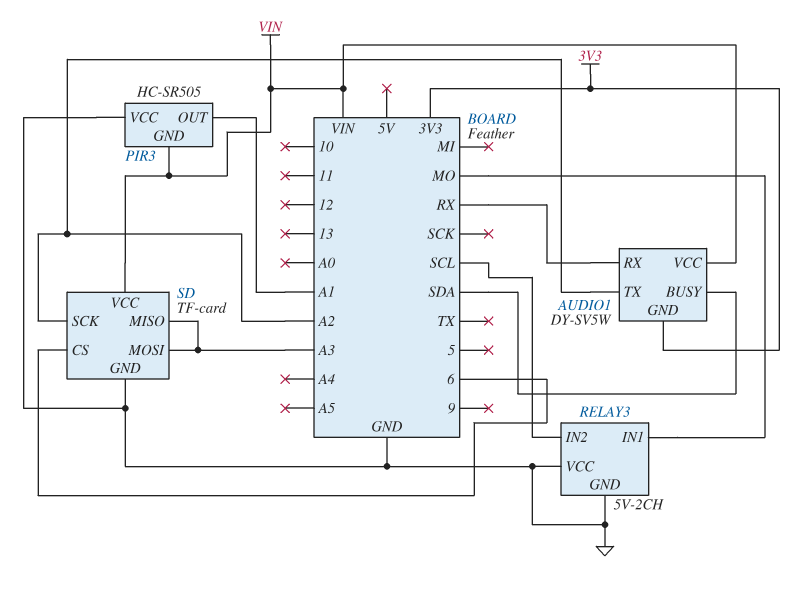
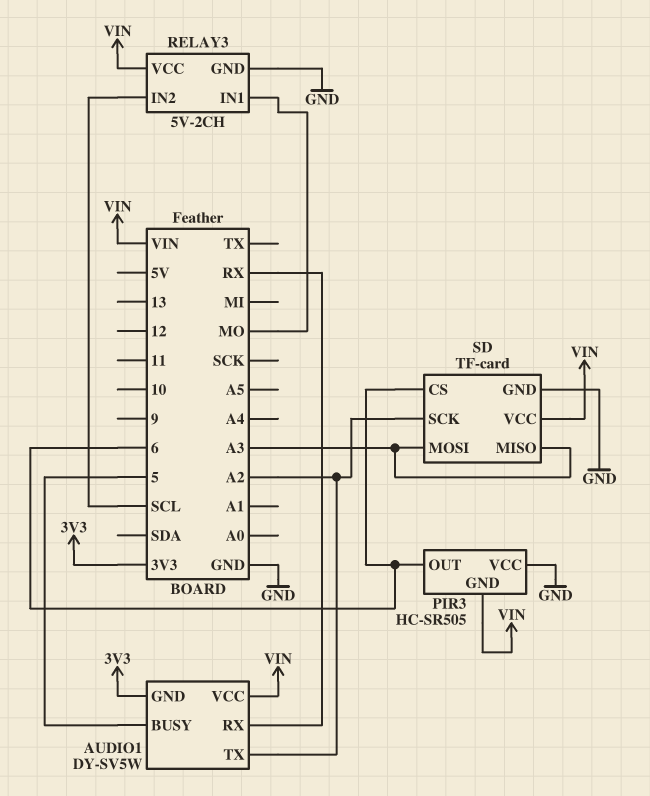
AUDIO1 pin BUSY: SDA -> 5
PIR3 pin OUT: A1 -> 6
RELAY3 pin VCC: GND -> VIN

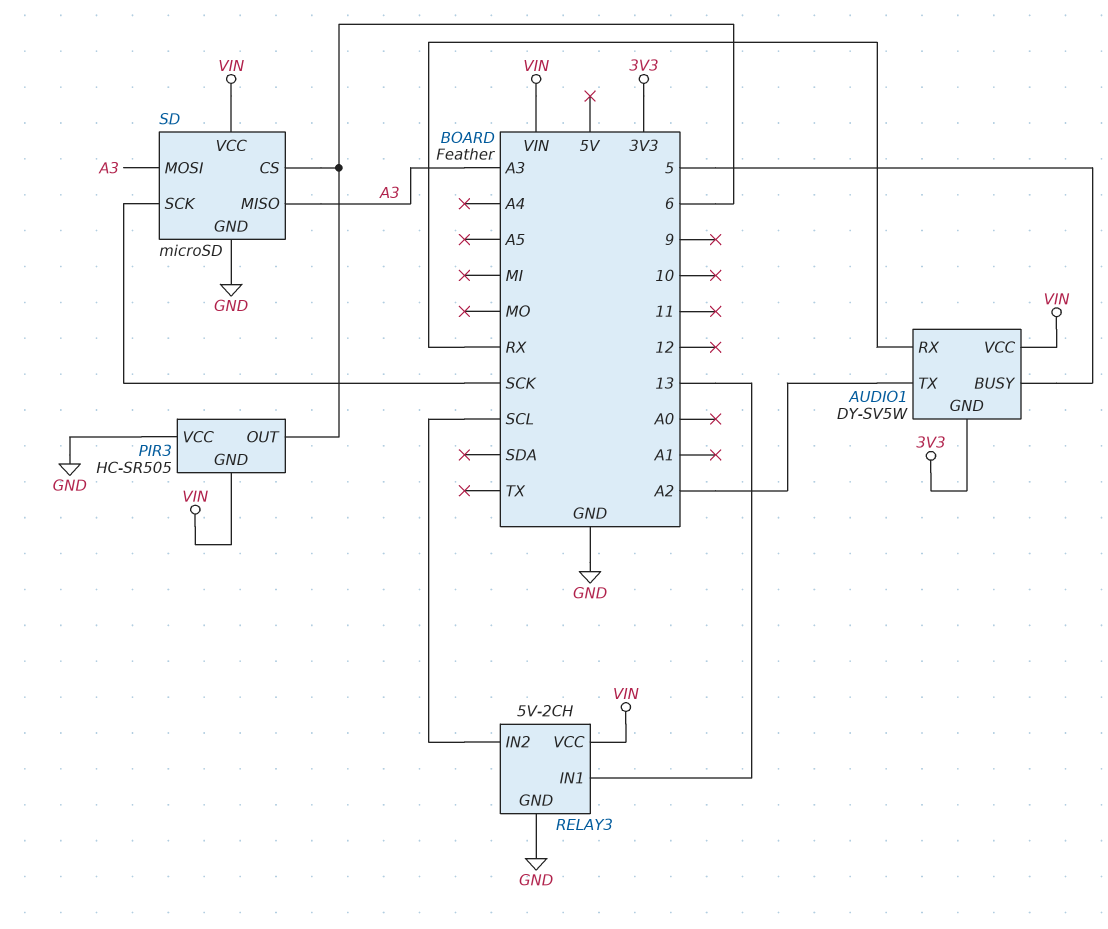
RELAY3 pin IN1: MO -> 13
SD: TF-card -> microSD
SD pin SCK: A2 -> SCK

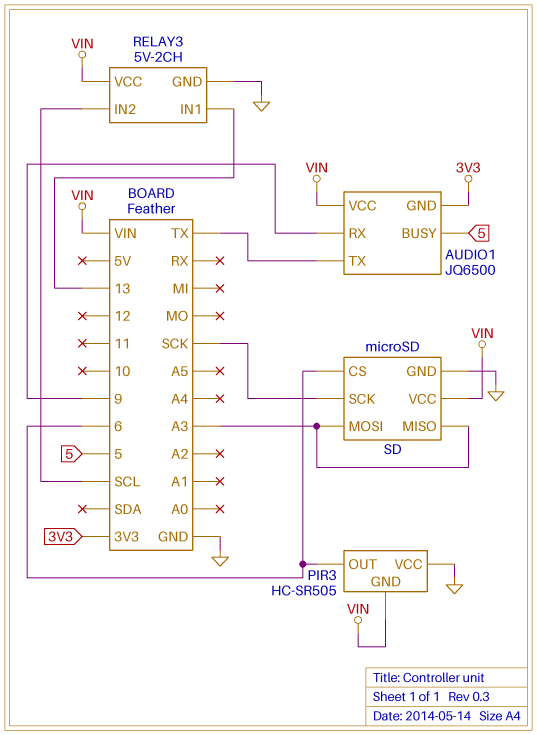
AUDIO1: DY-SV5W -> JQ6500
AUDIO1 pin RX: RX -> 9
AUDIO1 pin TX: A2 -> TX

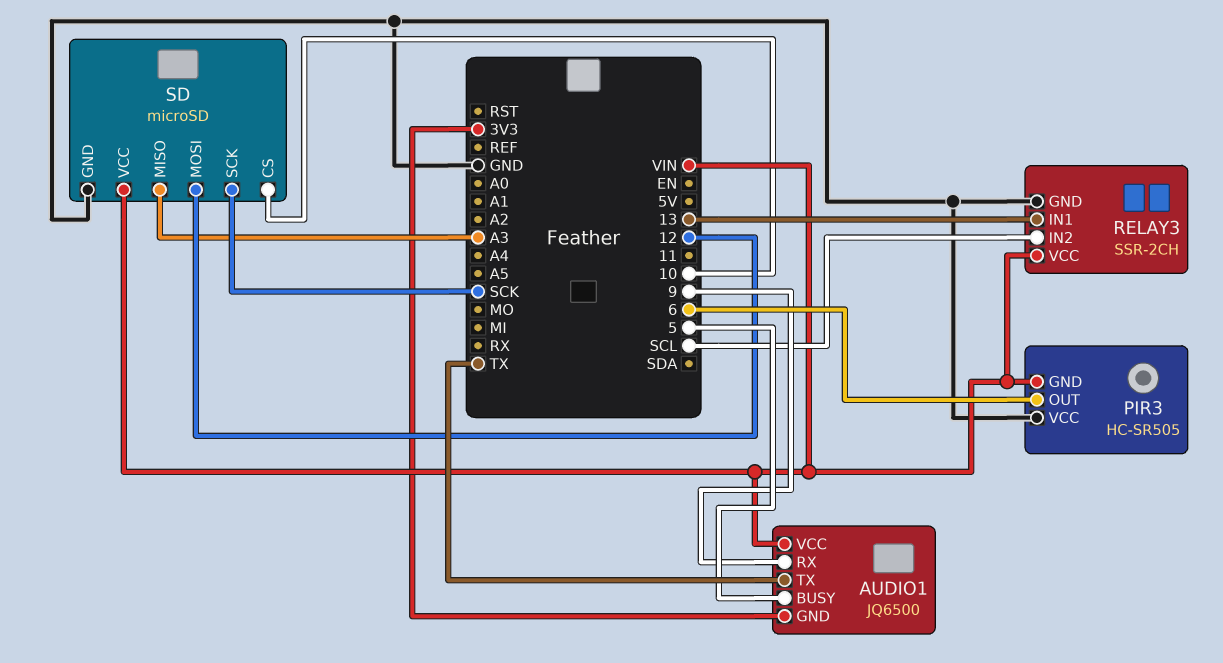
RELAY3: 5V-2CH -> SSR-2CH
SD pin CS: 6 -> 10
SD pin MOSI: A3 -> 12

